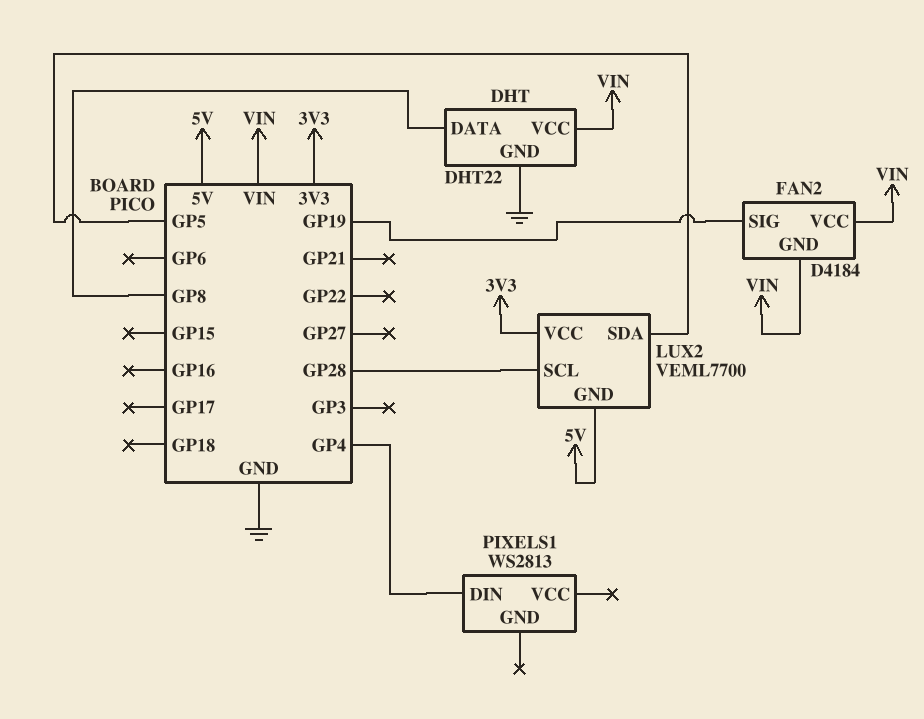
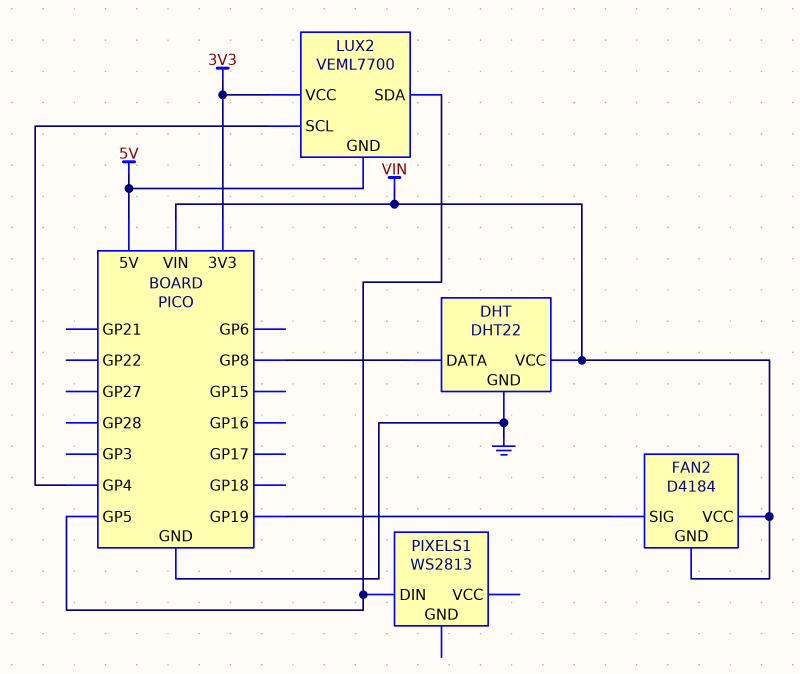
LUX2 pin SCL: GP28 -> GP4
PIXELS1 pin DIN: GP4 -> GP5

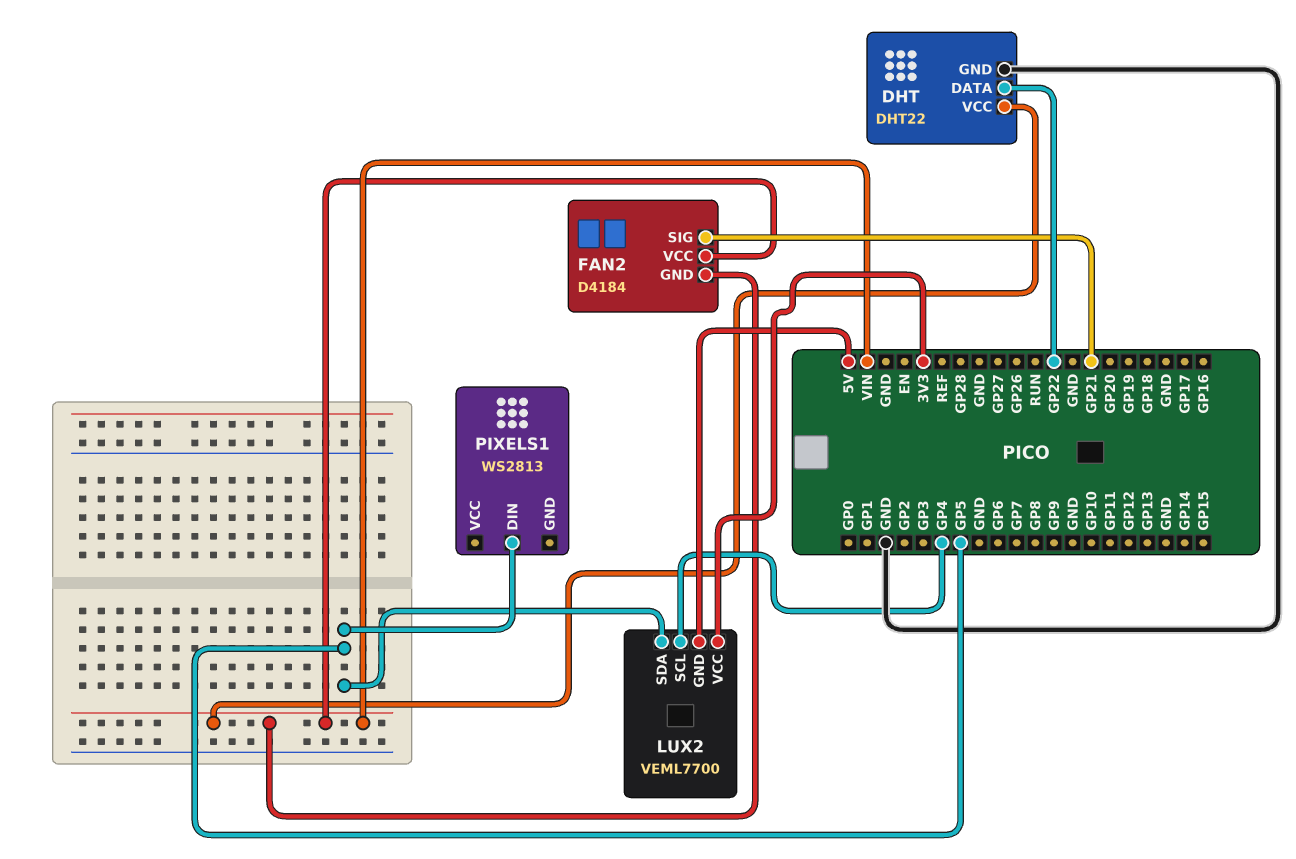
DHT pin DATA: GP8 -> GP22
FAN2 pin SIG: GP19 -> GP21

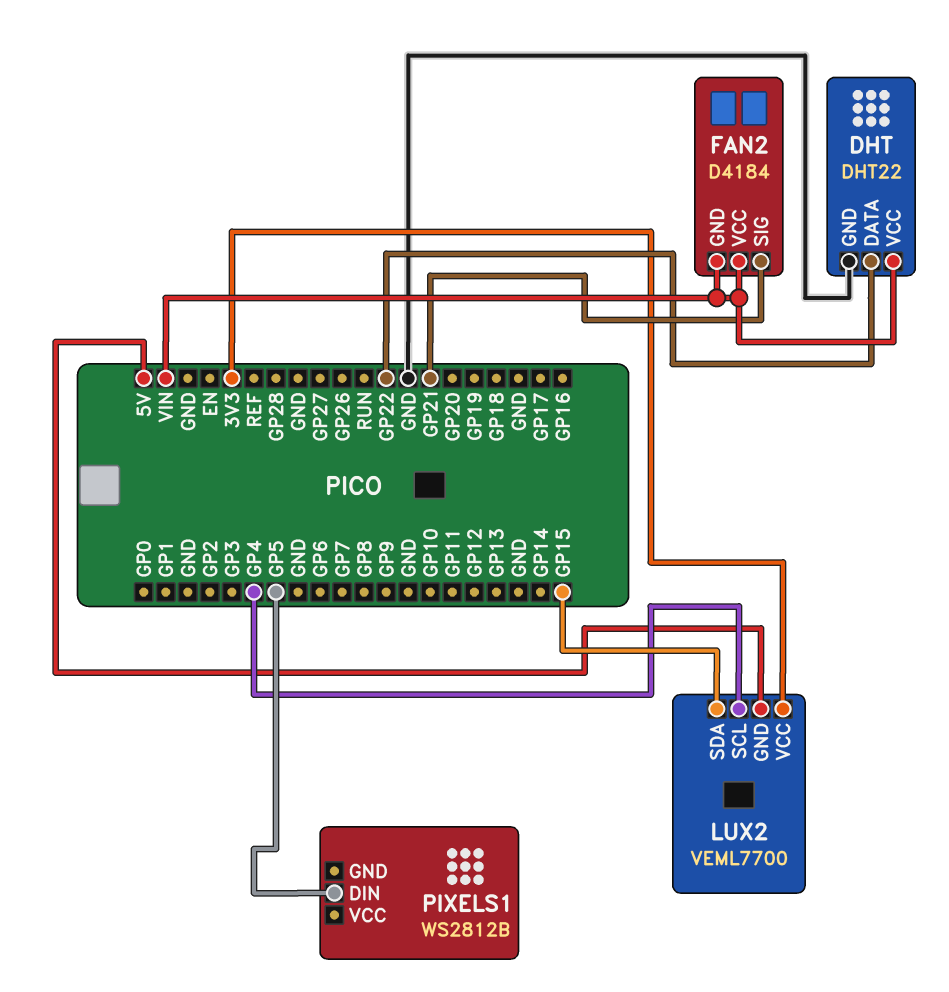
LUX2 pin SDA: GP5 -> GP15
PIXELS1: WS2813 -> WS2812B

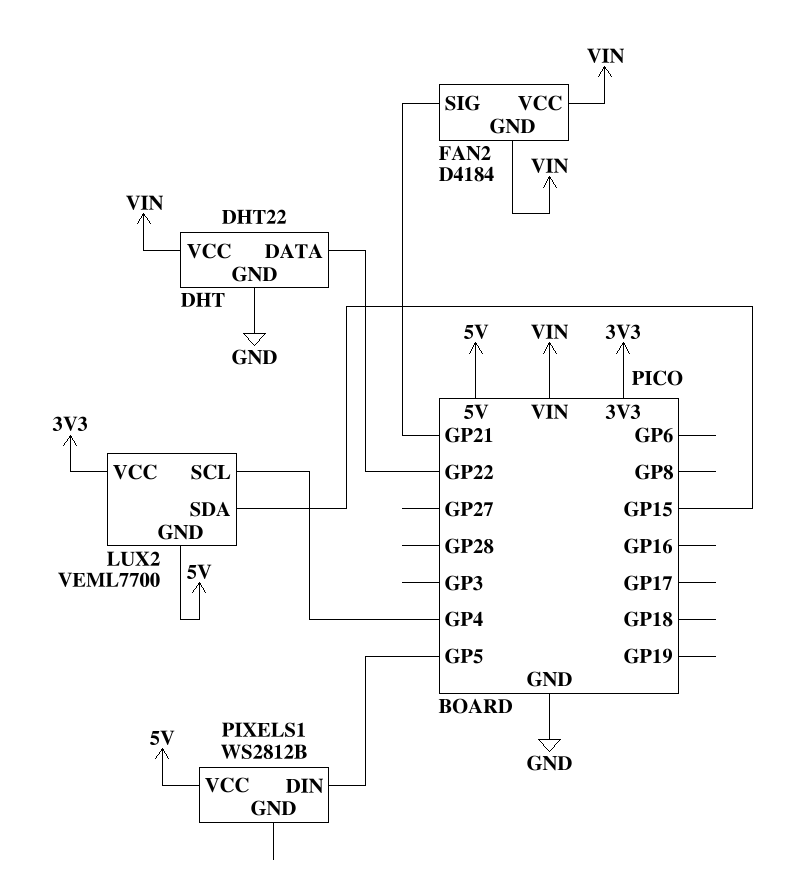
PIXELS1 pin VCC: none -> 5V

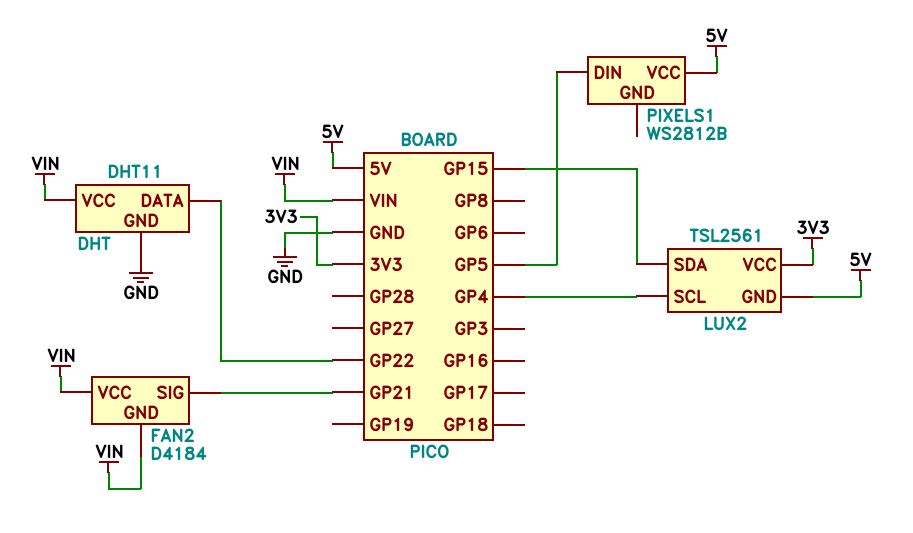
DHT: DHT22 -> DHT11
LUX2: VEML7700 -> TSL2561

